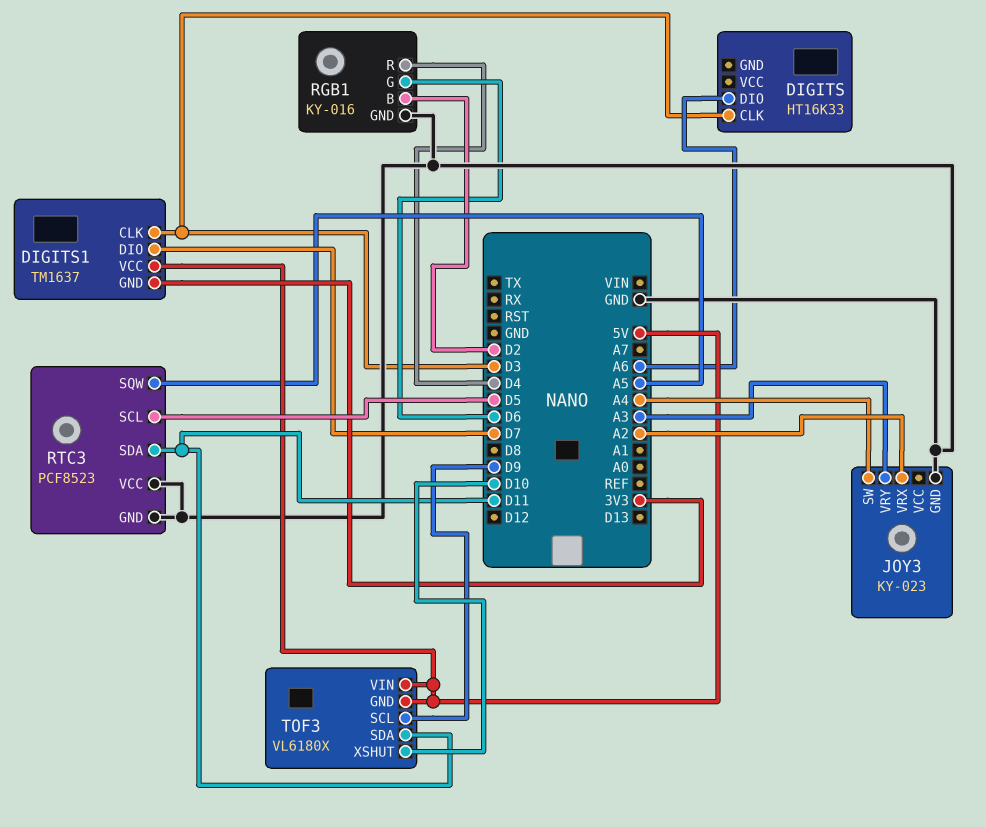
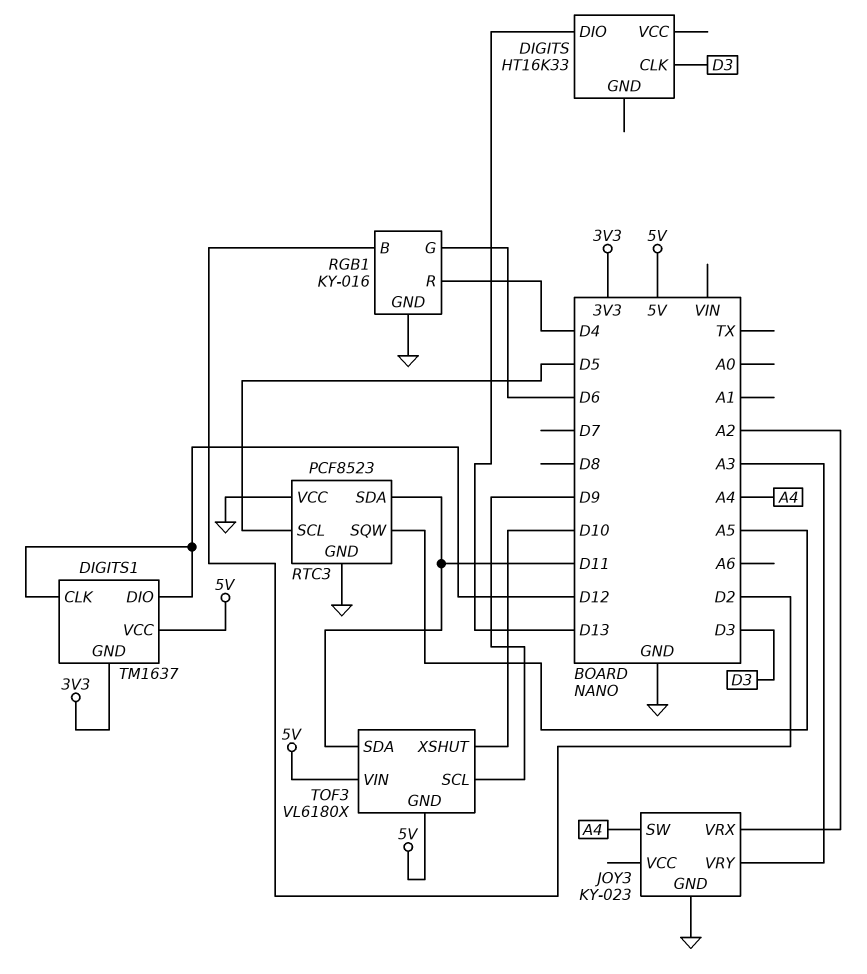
DIGITS pin DIO: A6 -> D13
DIGITS1 pin CLK: D3 -> D12
DIGITS1 pin DIO: D7 -> D12

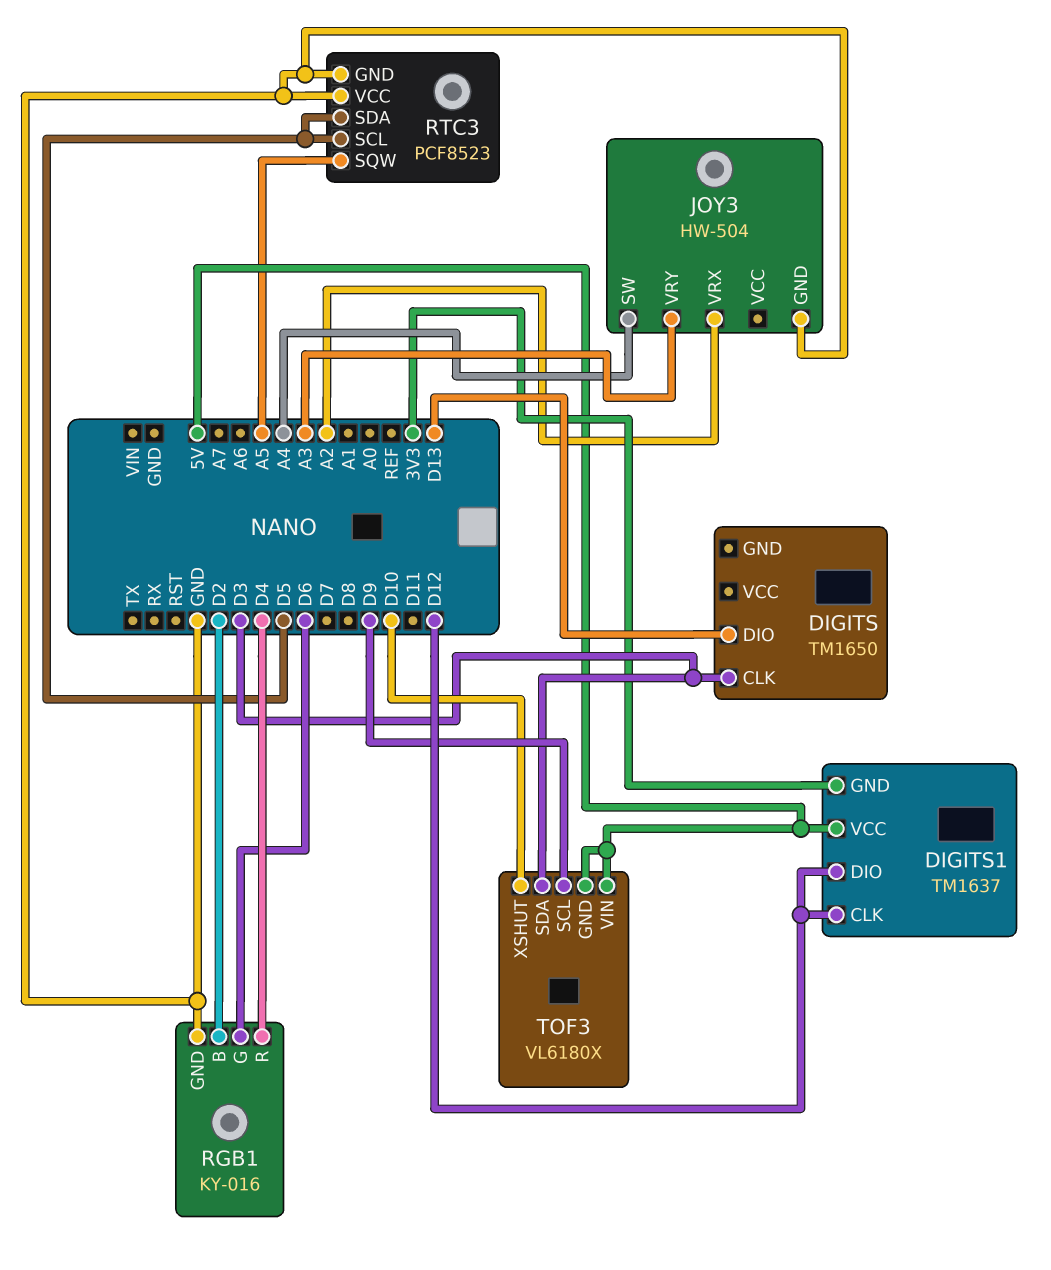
DIGITS: HT16K33 -> TM1650
JOY3: KY-023 -> HW-504
RTC3 pin SDA: D11 -> D5
TOF3 pin SDA: D11 -> D3

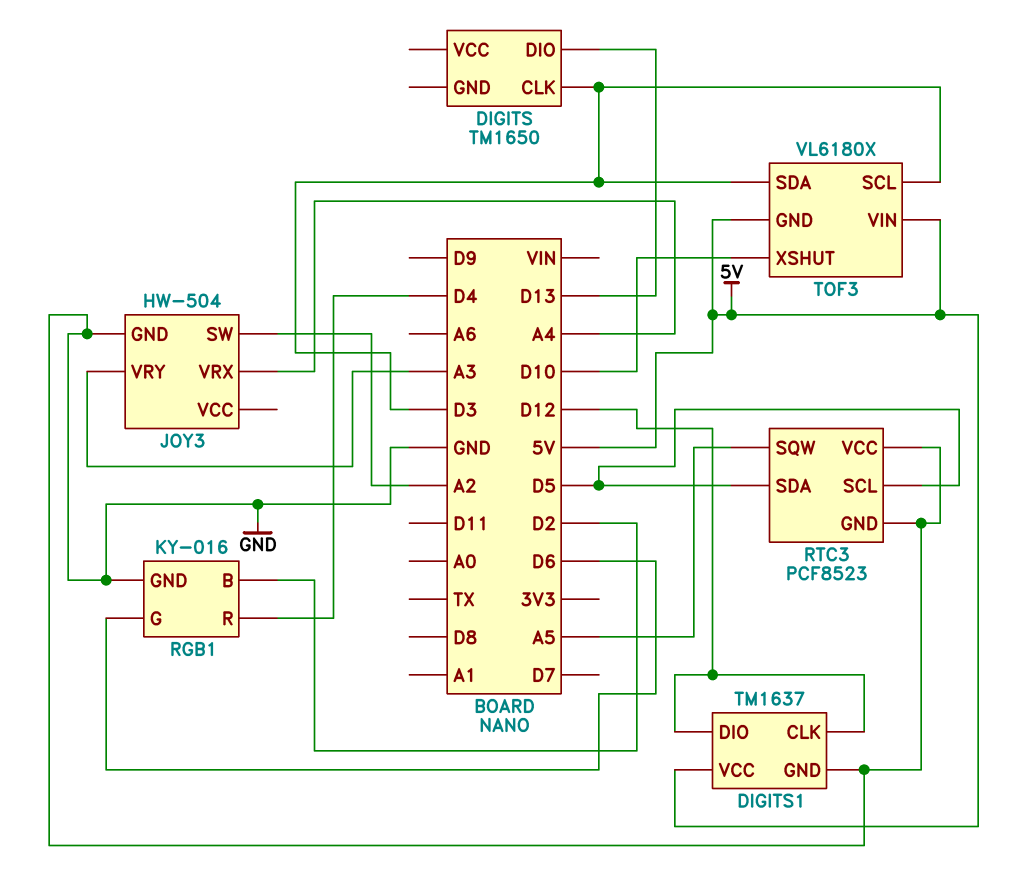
DIGITS1 pin GND: 3V3 -> GND
JOY3 pin SW: A4 -> A2
JOY3 pin VRX: A2 -> A4
TOF3 pin SCL: D9 -> D3

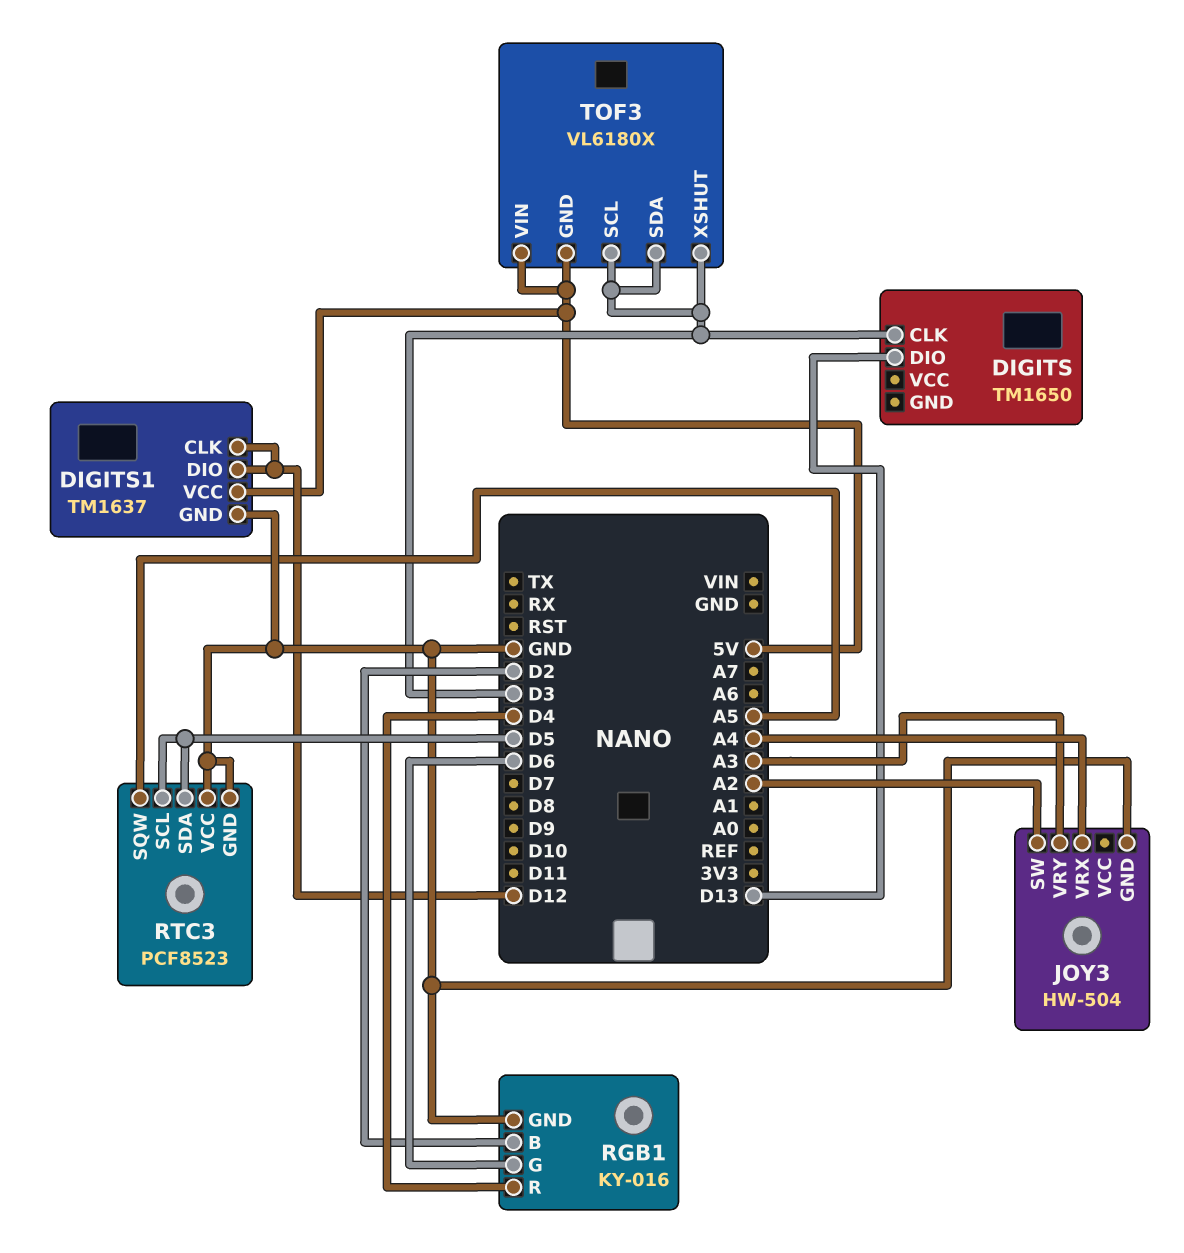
TOF3 pin XSHUT: D10 -> D3

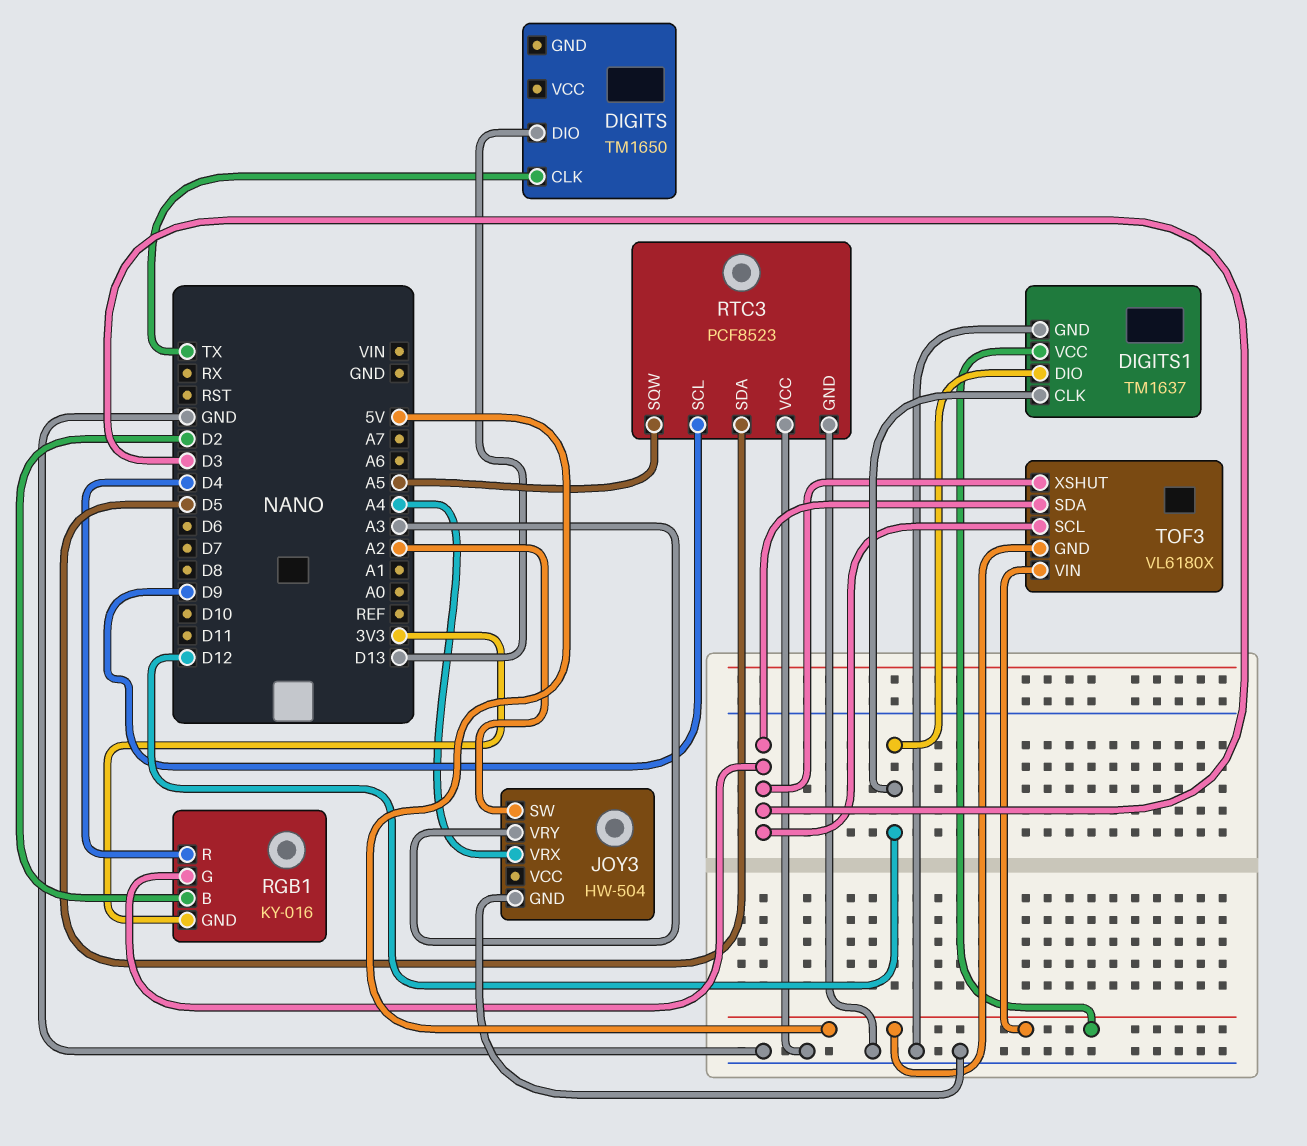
DIGITS pin CLK: D3 -> TX
RGB1 pin G: D6 -> D3
RGB1 pin GND: GND -> 3V3
RTC3 pin SCL: D5 -> D9

